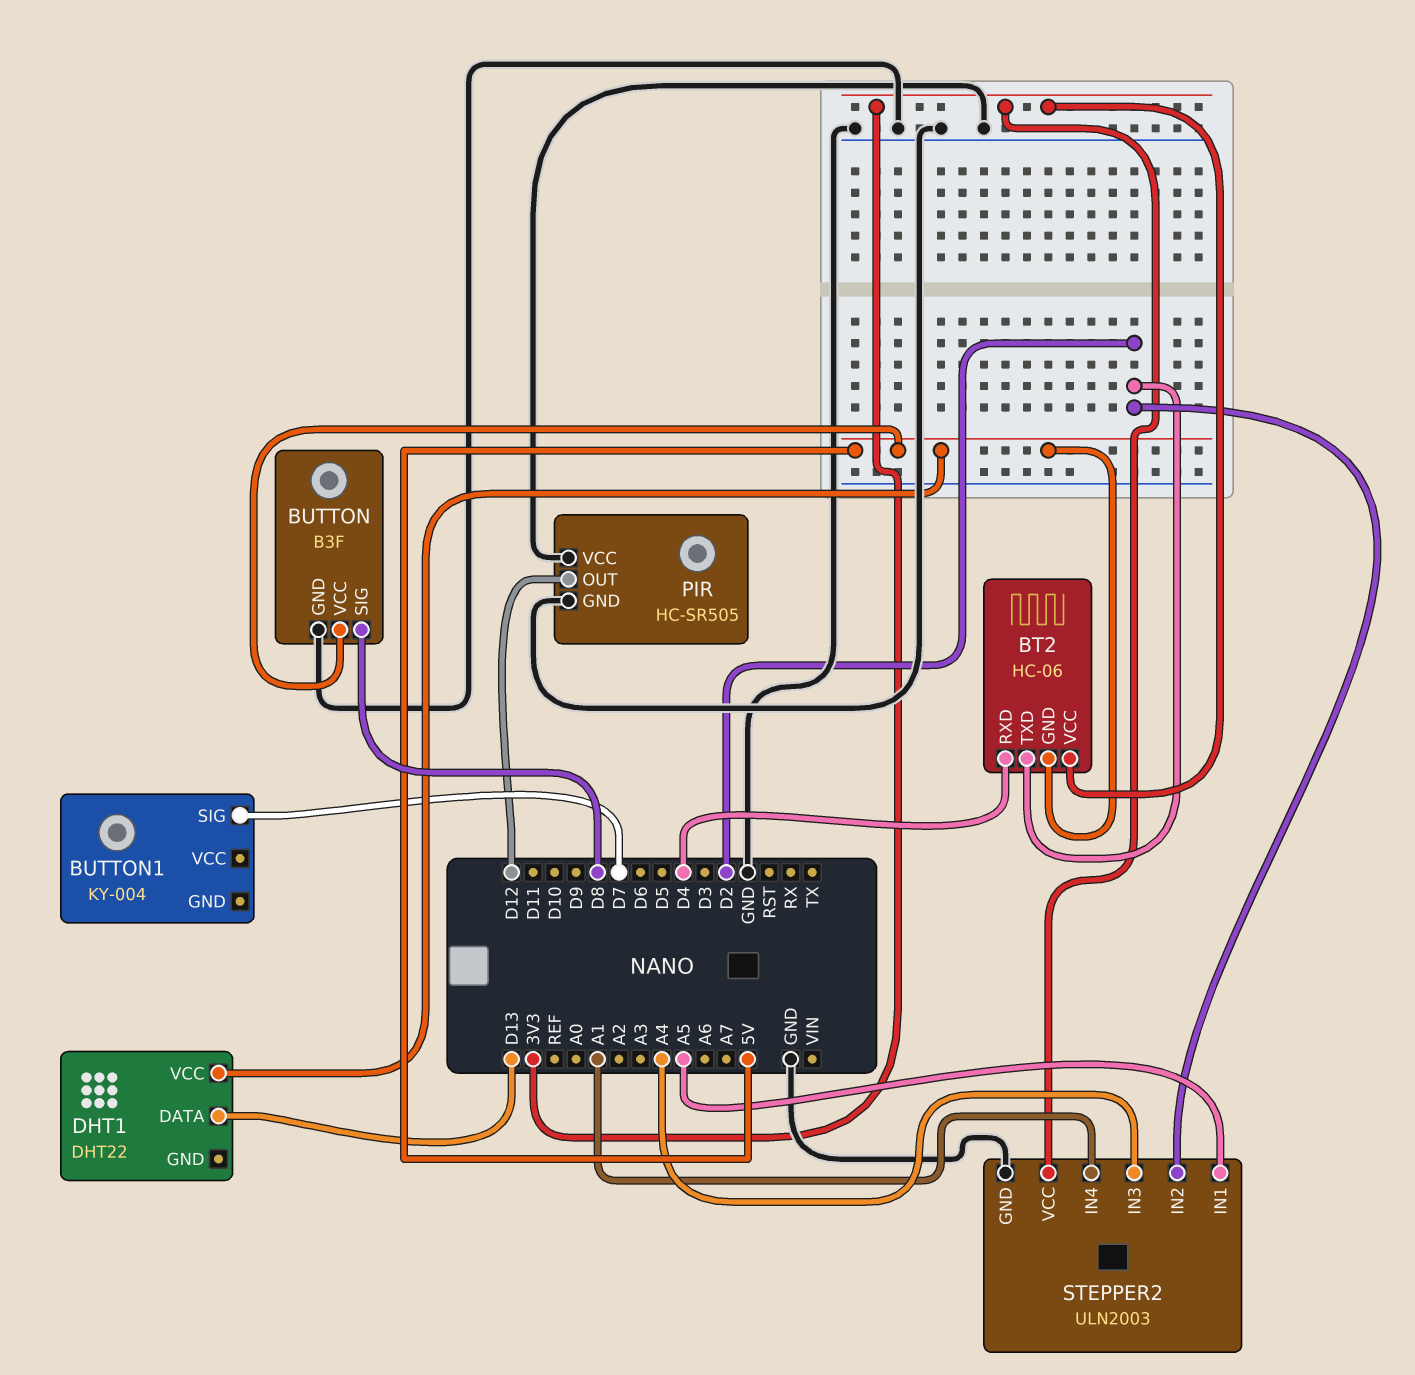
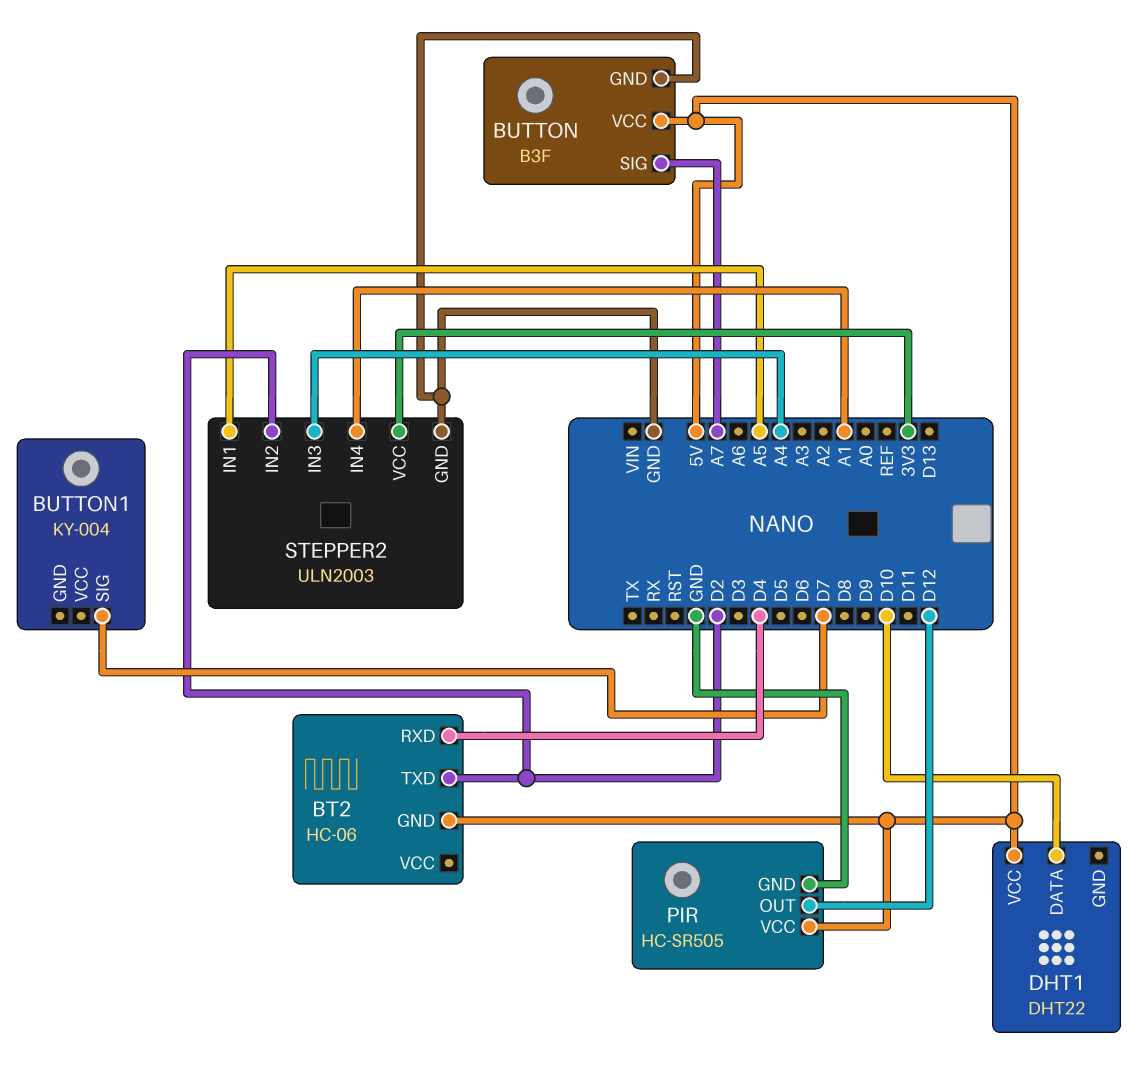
BT2 pin VCC: 3V3 -> none
BUTTON pin SIG: D8 -> A7
DHT1 pin DATA: D13 -> D10
PIR pin VCC: GND -> 5V

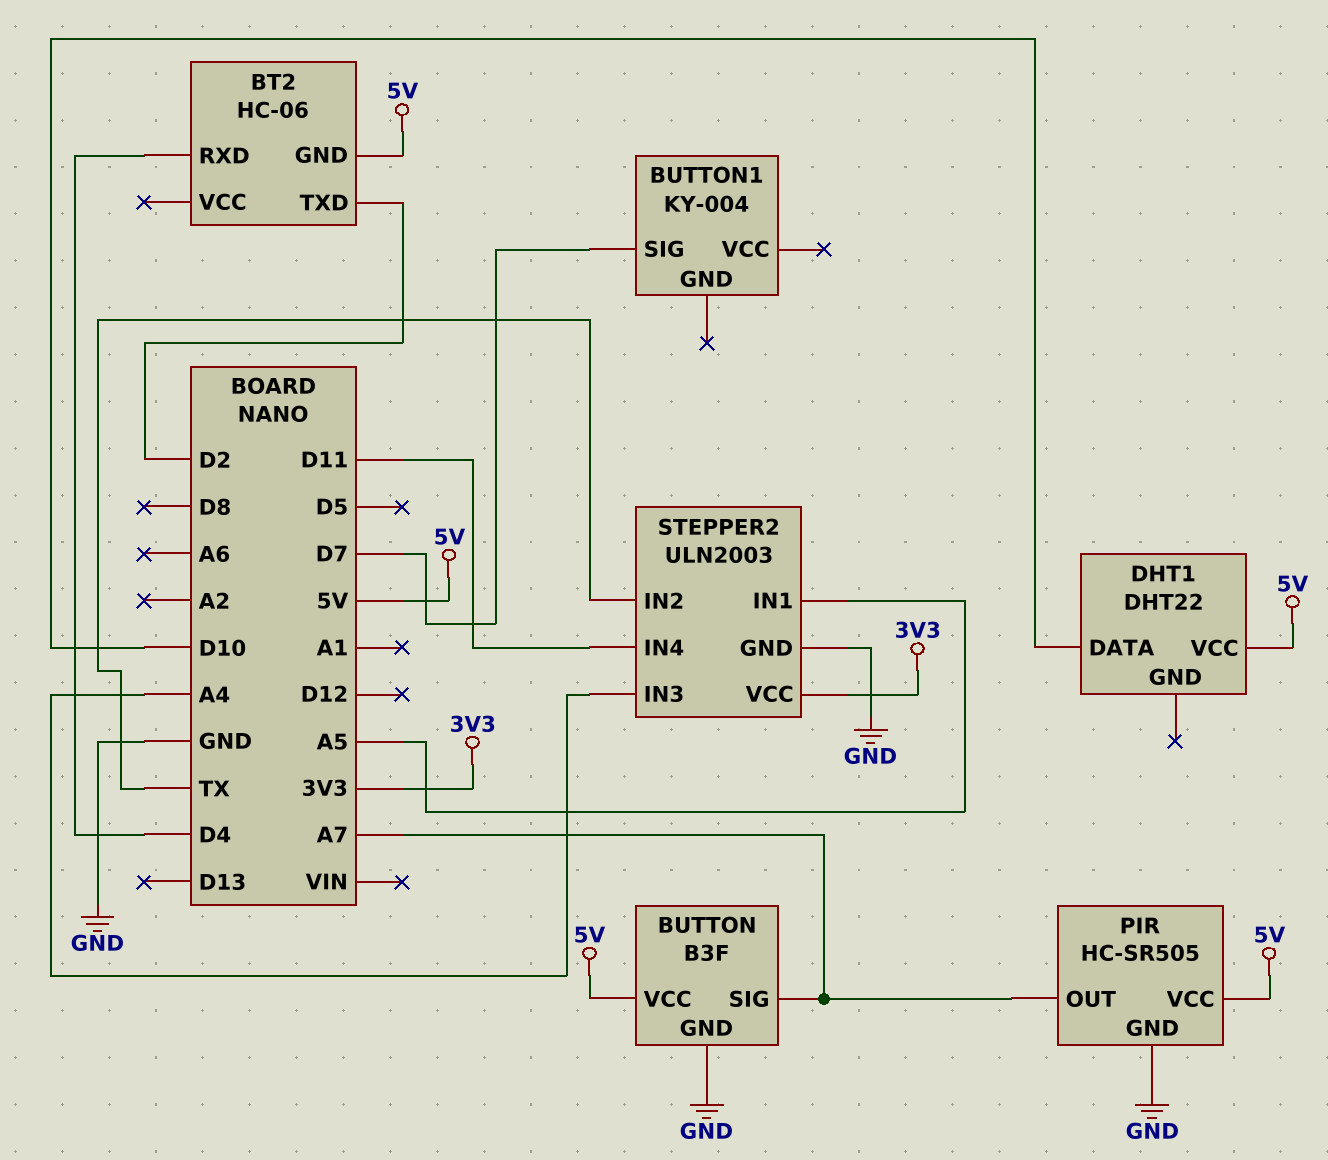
PIR pin OUT: D12 -> A7
STEPPER2 pin IN2: D2 -> TX
STEPPER2 pin IN4: A1 -> D11

